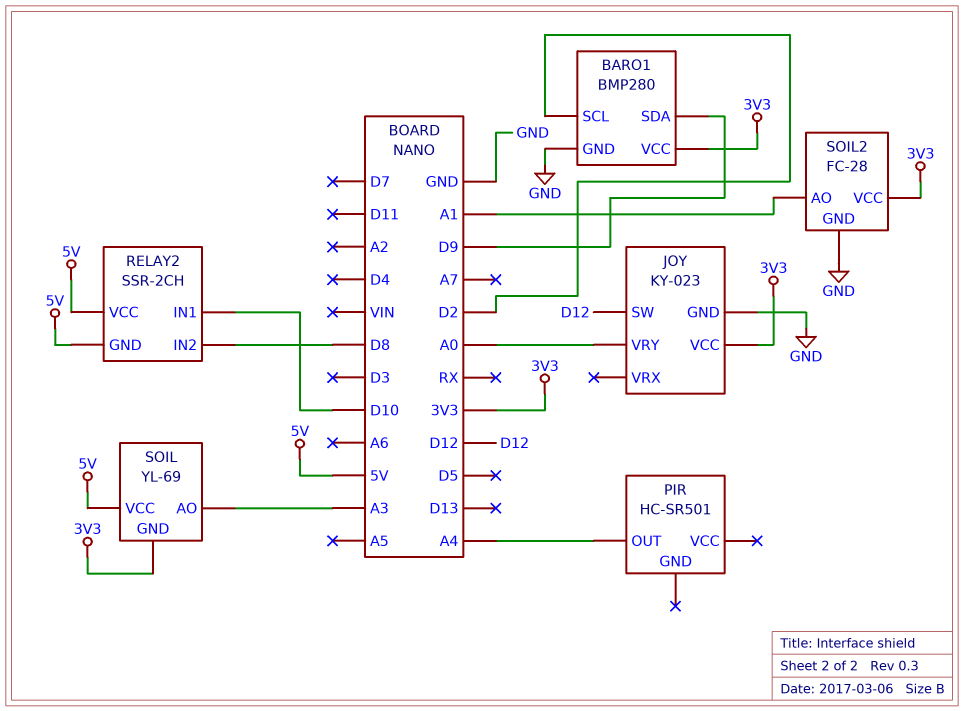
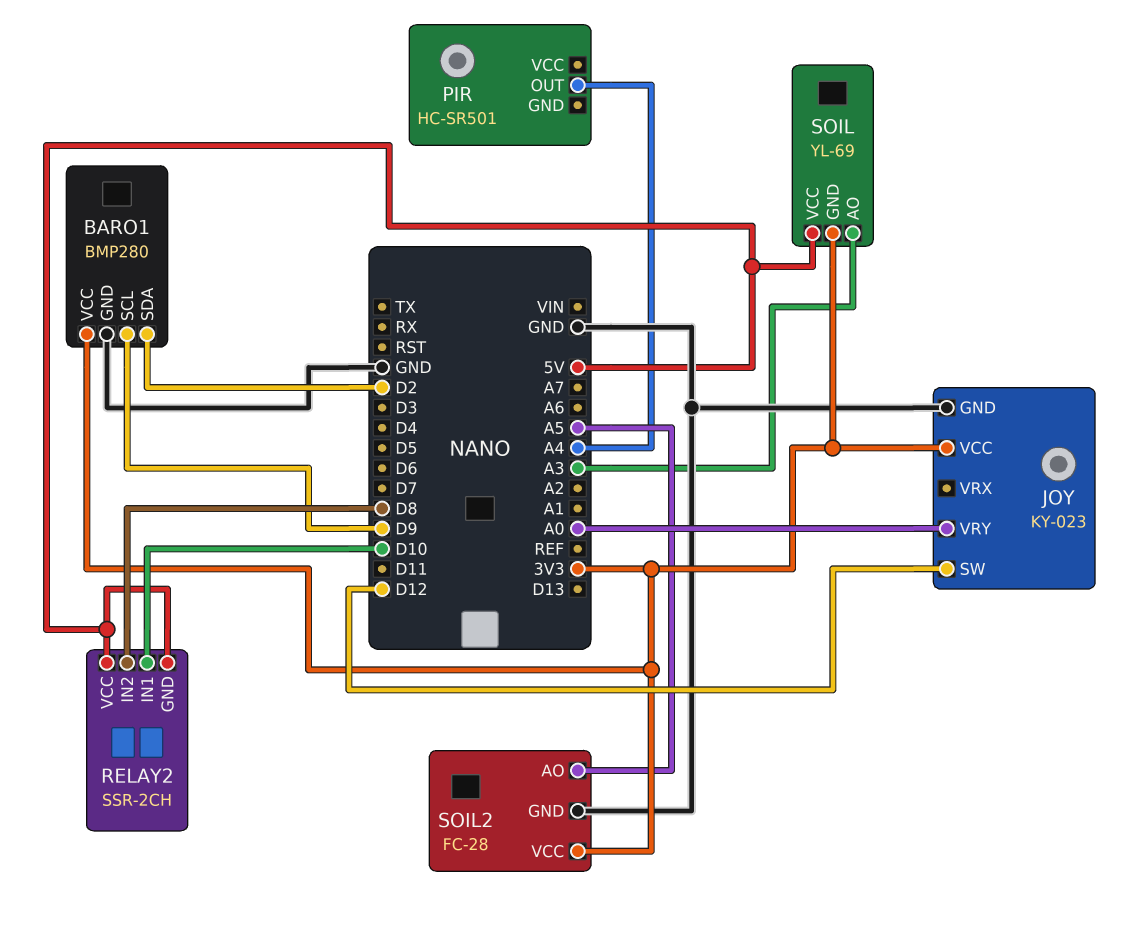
BARO1 pin SCL: D2 -> D9
BARO1 pin SDA: D9 -> D2
SOIL2 pin AO: A1 -> A5

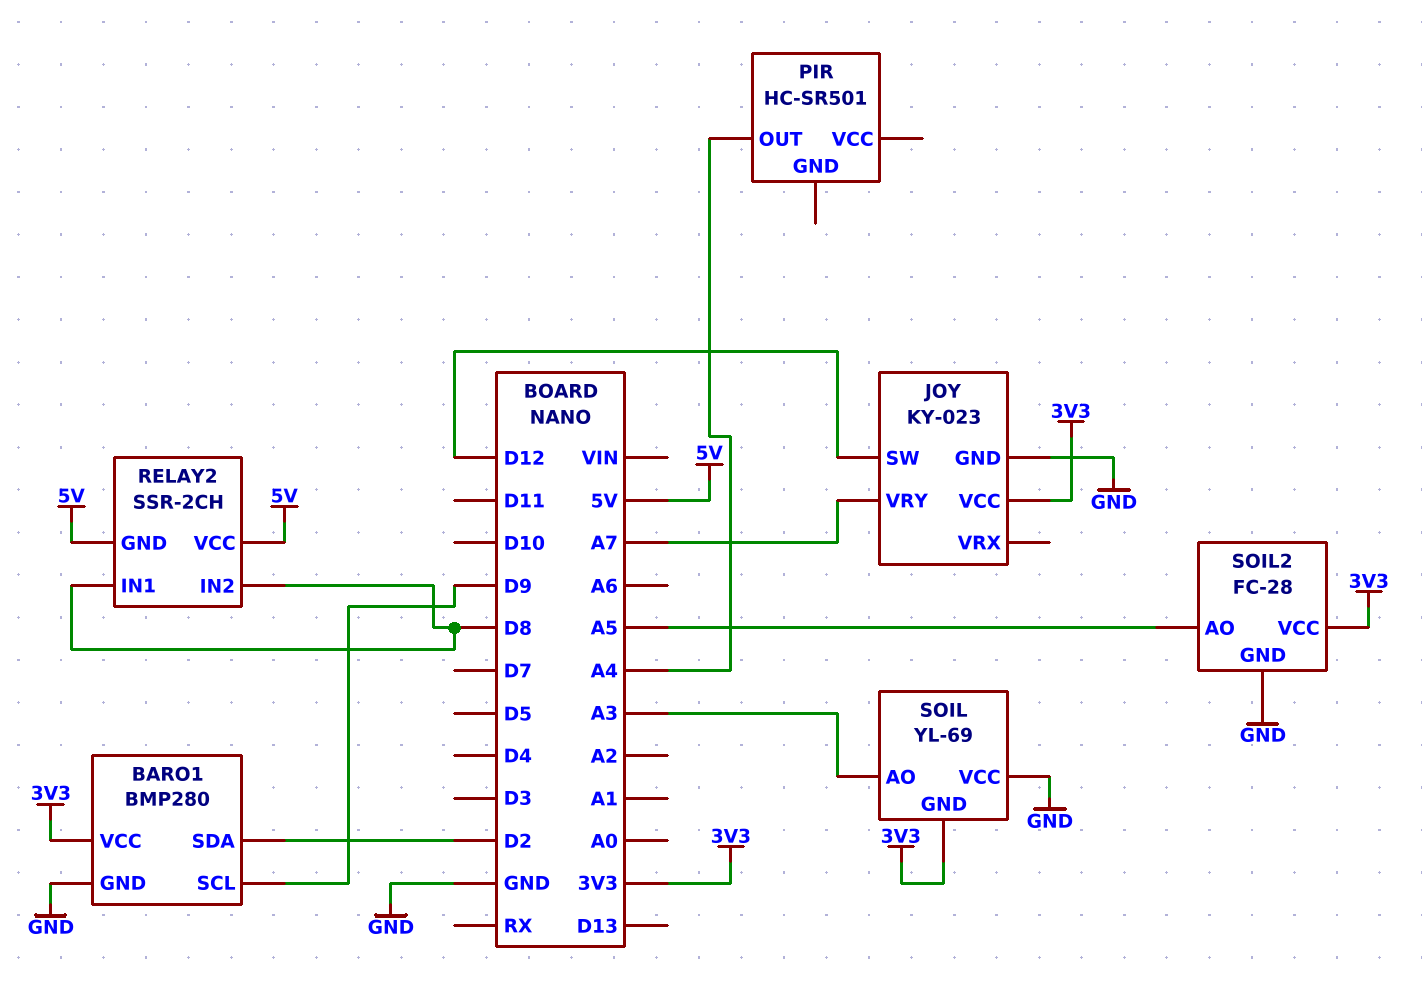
JOY pin VRY: A0 -> A7
RELAY2 pin IN1: D10 -> D8
SOIL pin VCC: 5V -> GND

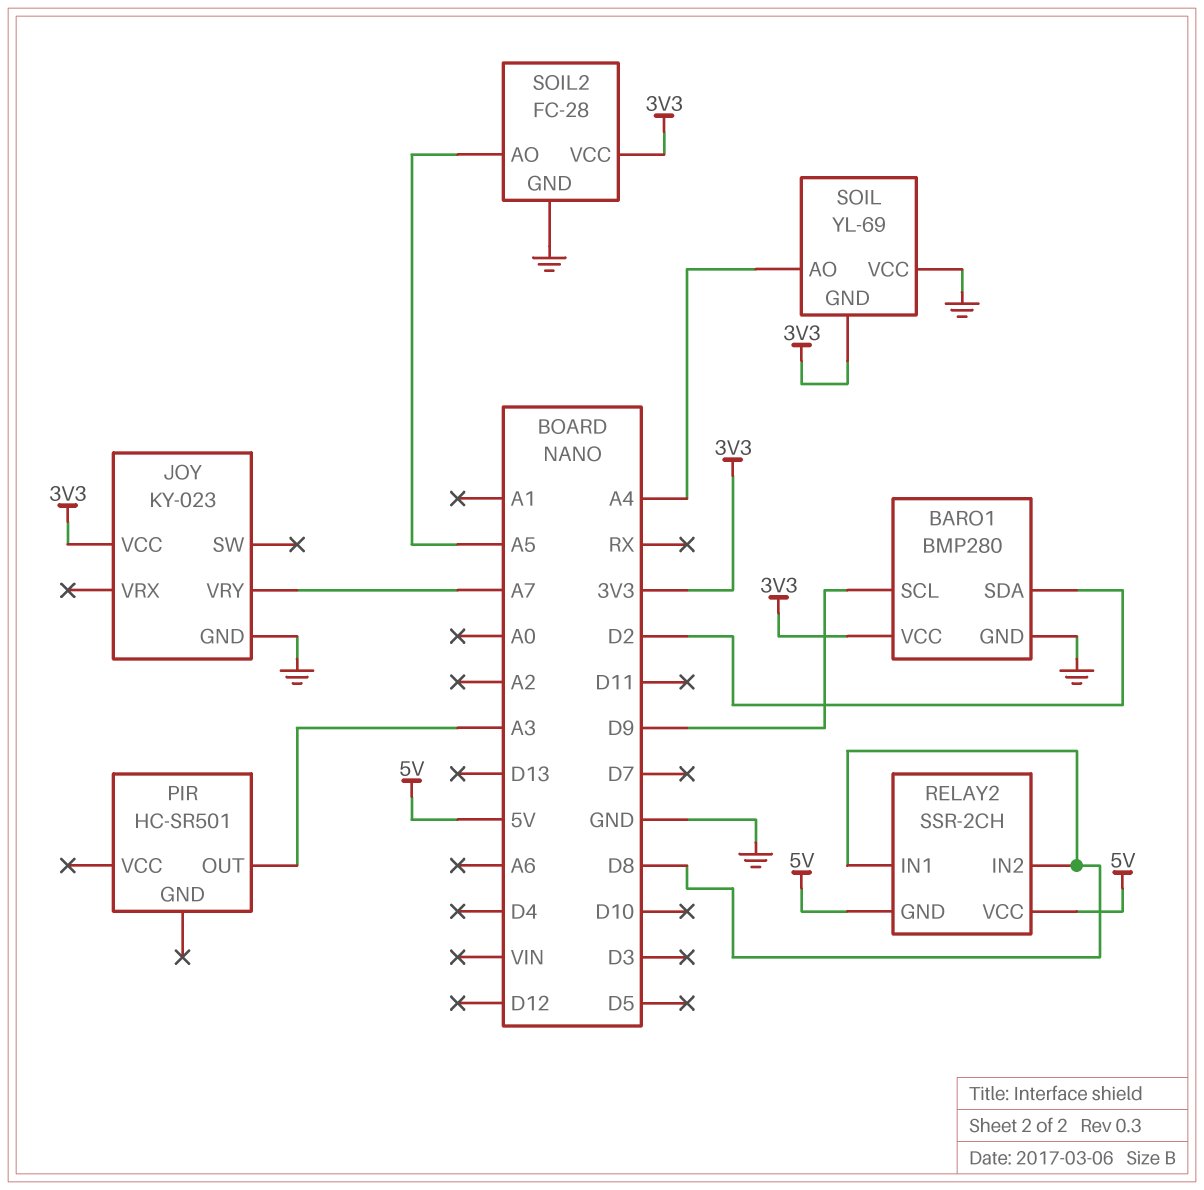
JOY pin SW: D12 -> none
PIR pin OUT: A4 -> A3
SOIL pin AO: A3 -> A4

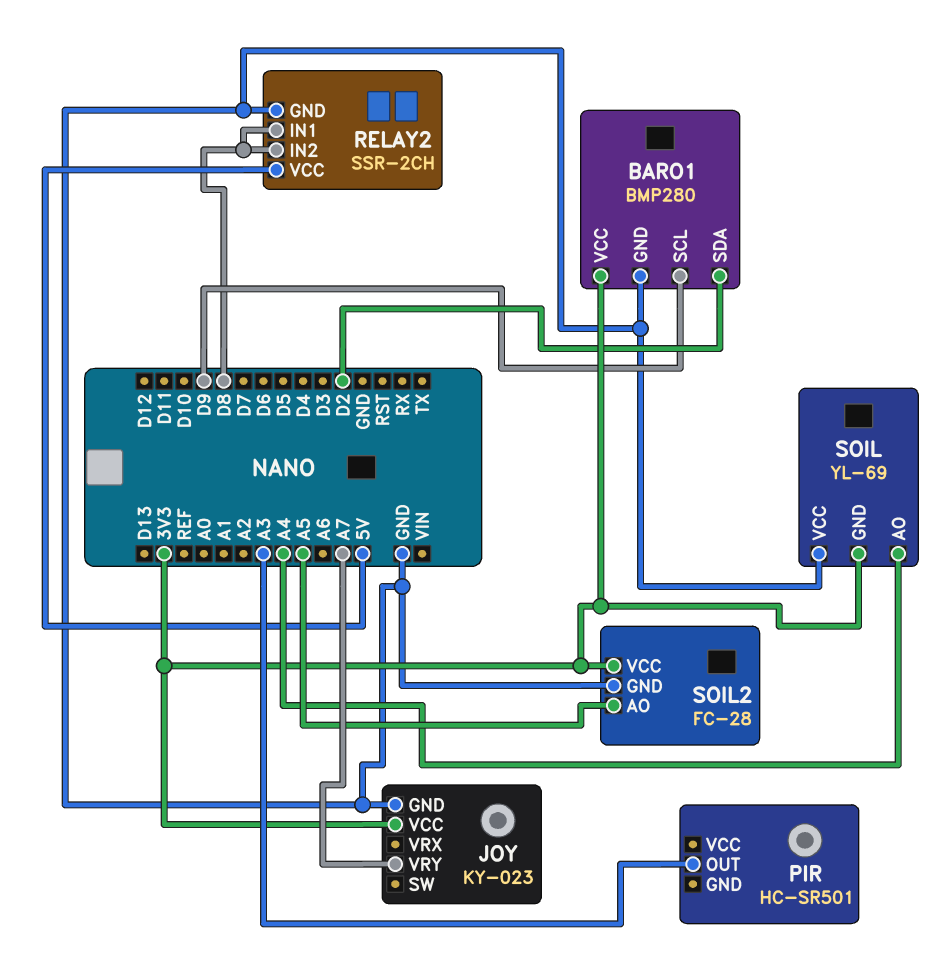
RELAY2 pin GND: 5V -> GND

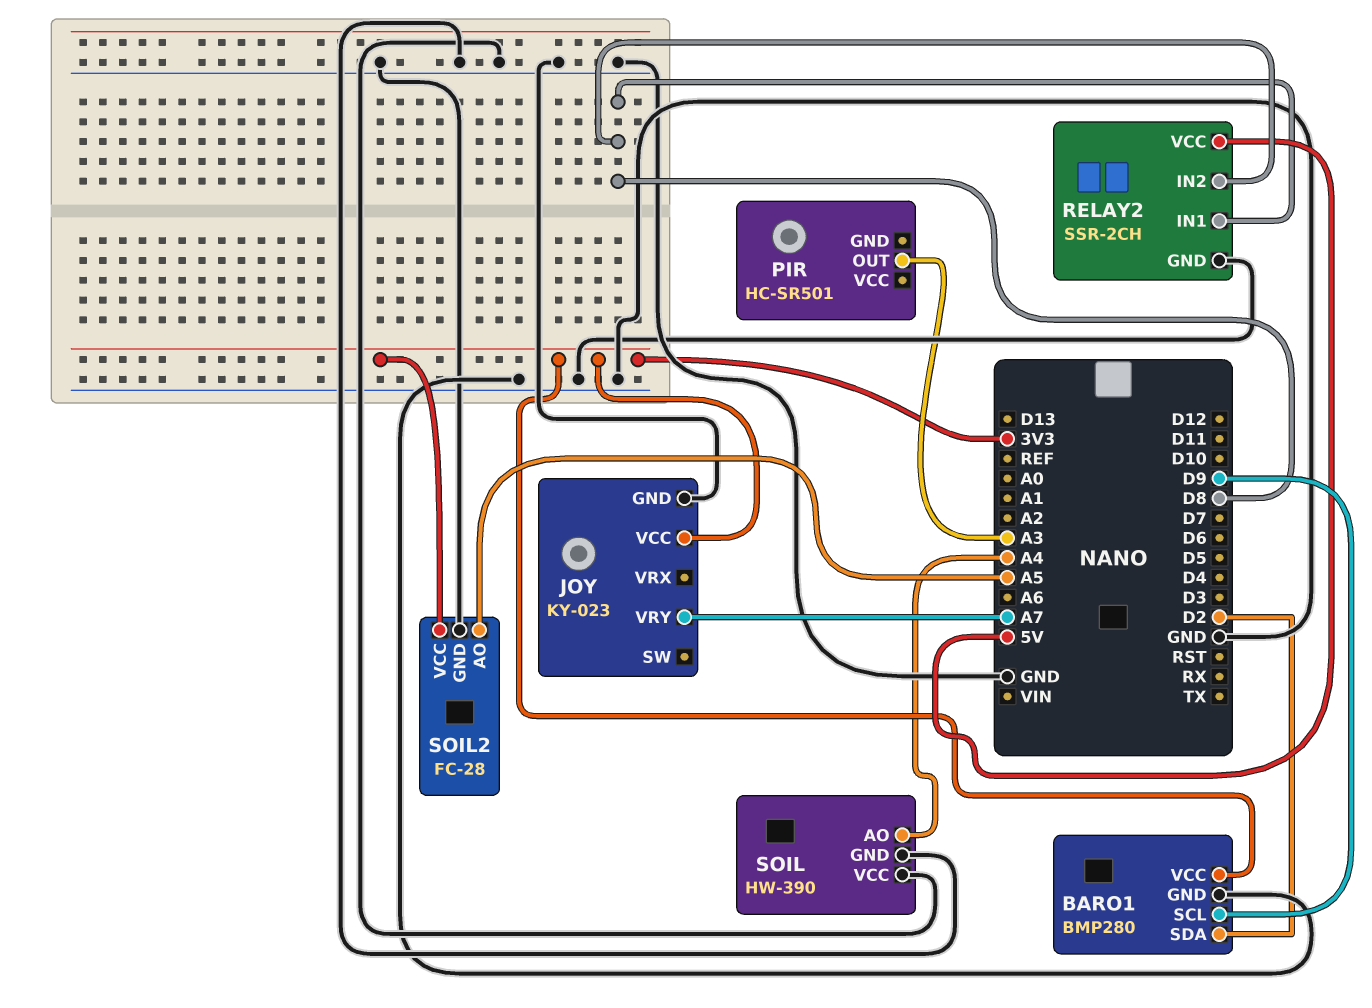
SOIL: YL-69 -> HW-390
SOIL pin GND: 3V3 -> GND

